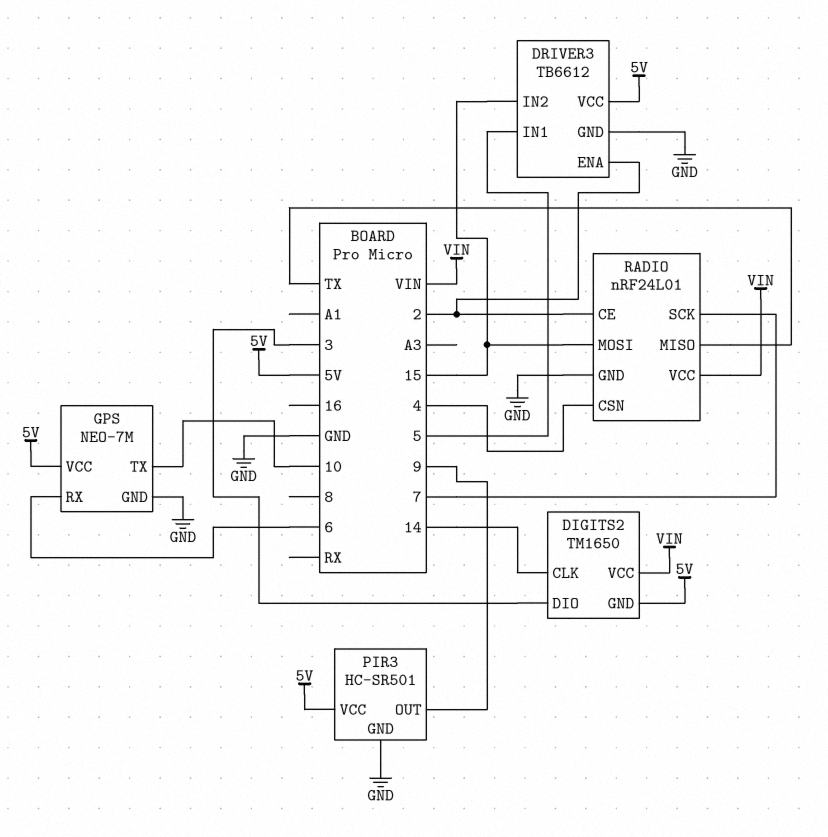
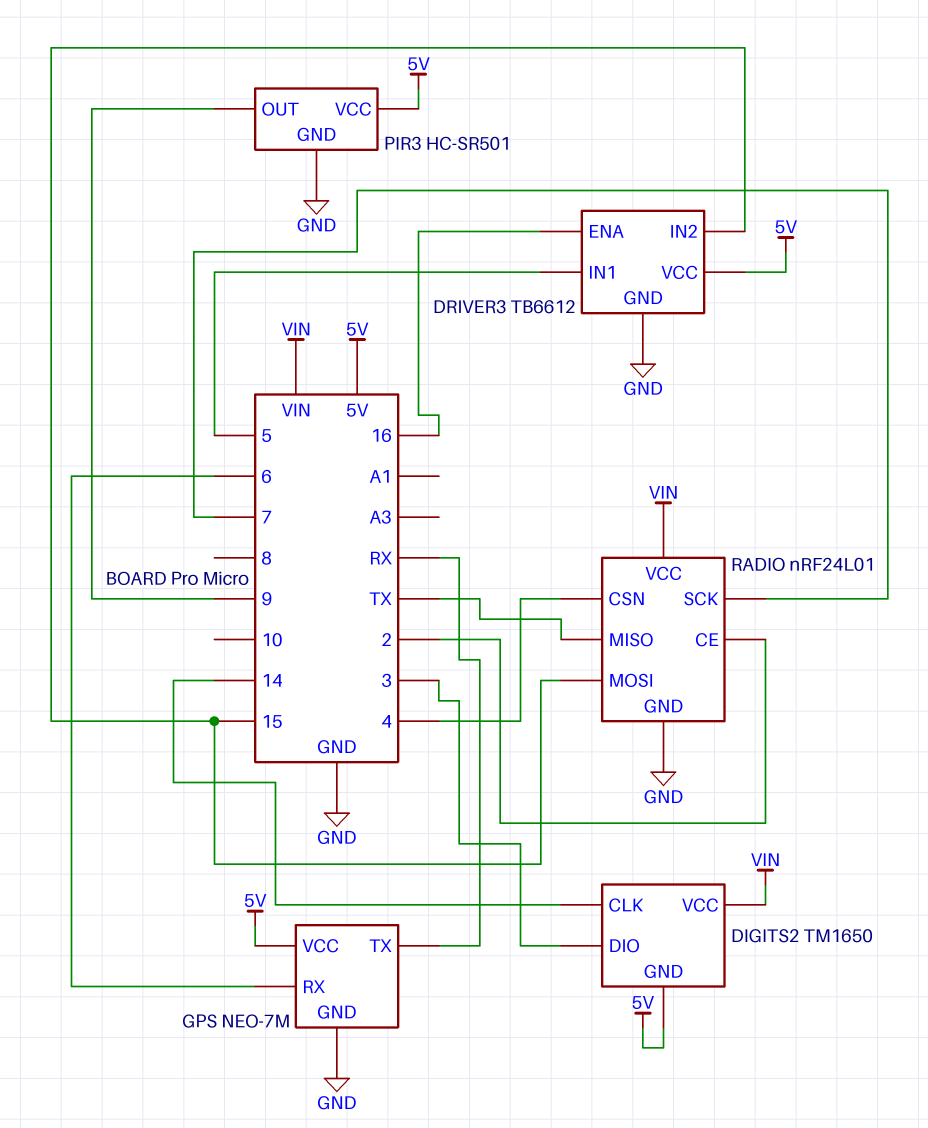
DRIVER3 pin ENA: 2 -> 16
GPS pin TX: 10 -> RX

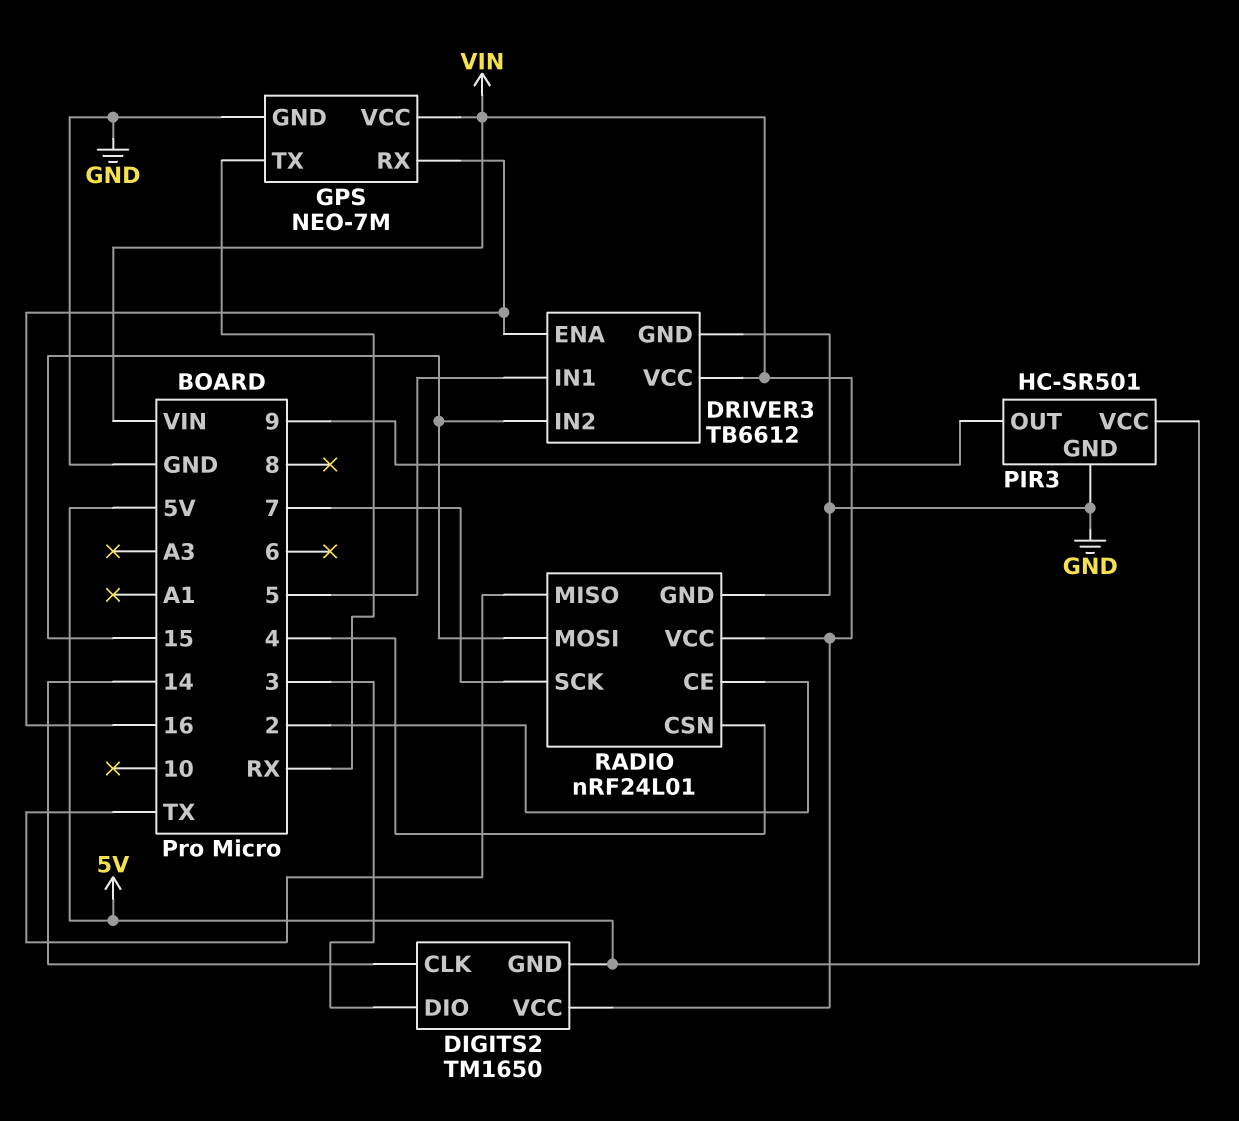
DRIVER3 pin VCC: 5V -> VIN
GPS pin RX: 6 -> 16
GPS pin VCC: 5V -> VIN

